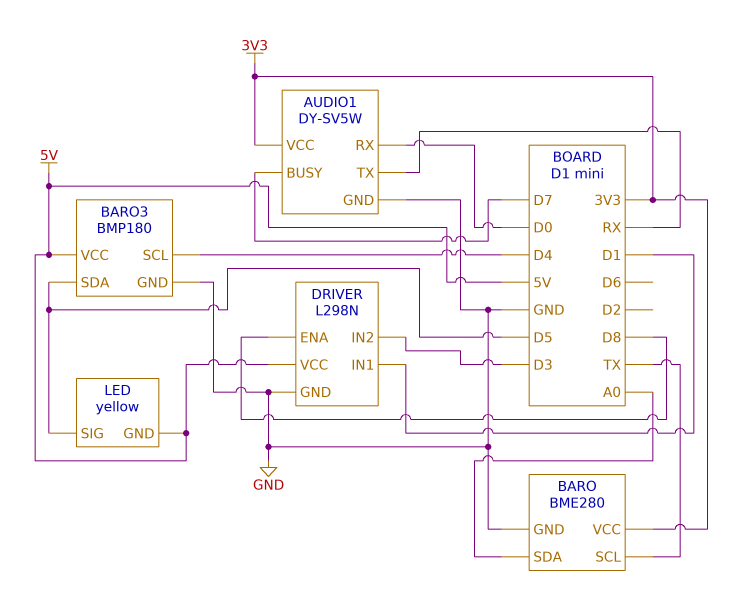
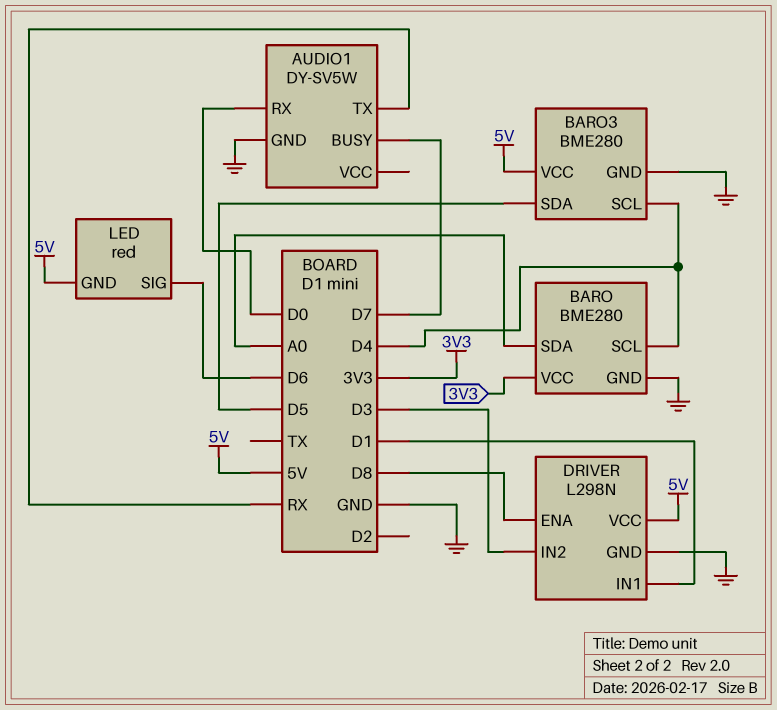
AUDIO1 pin VCC: 3V3 -> none
BARO pin SCL: TX -> D4
BARO3: BMP180 -> BME280
LED: yellow -> red
LED pin SIG: D5 -> D6

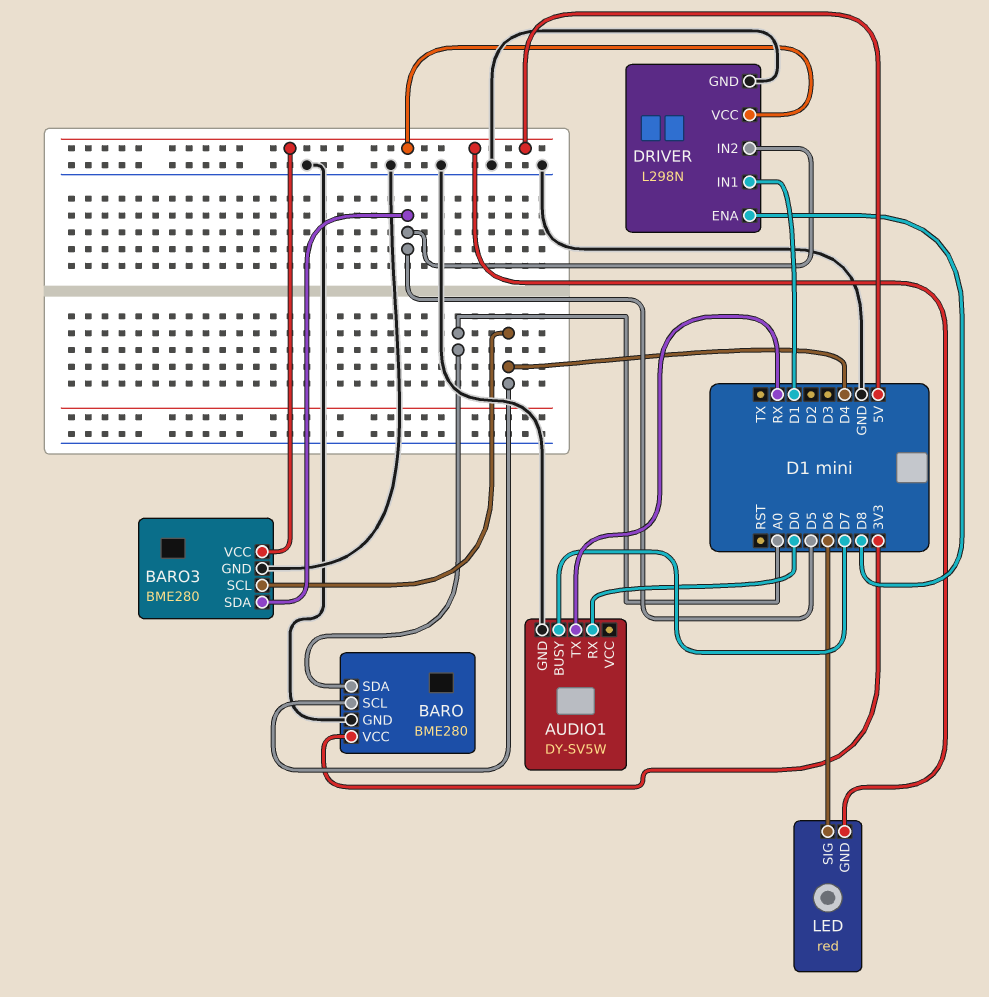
DRIVER pin IN2: D3 -> D5

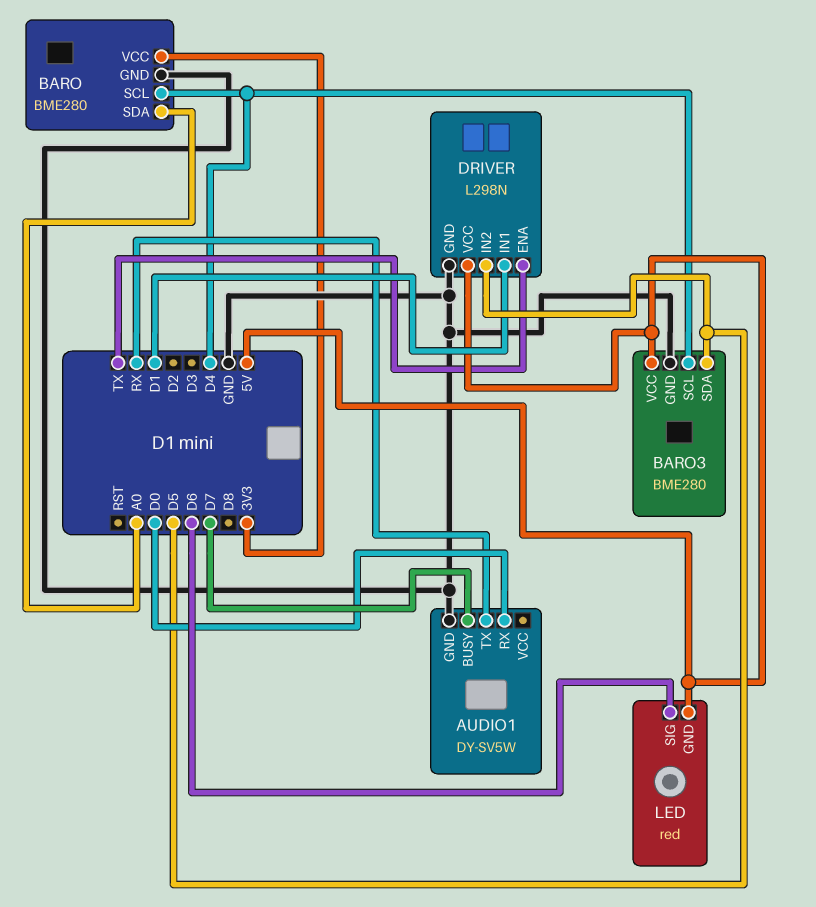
DRIVER pin ENA: D8 -> TX

